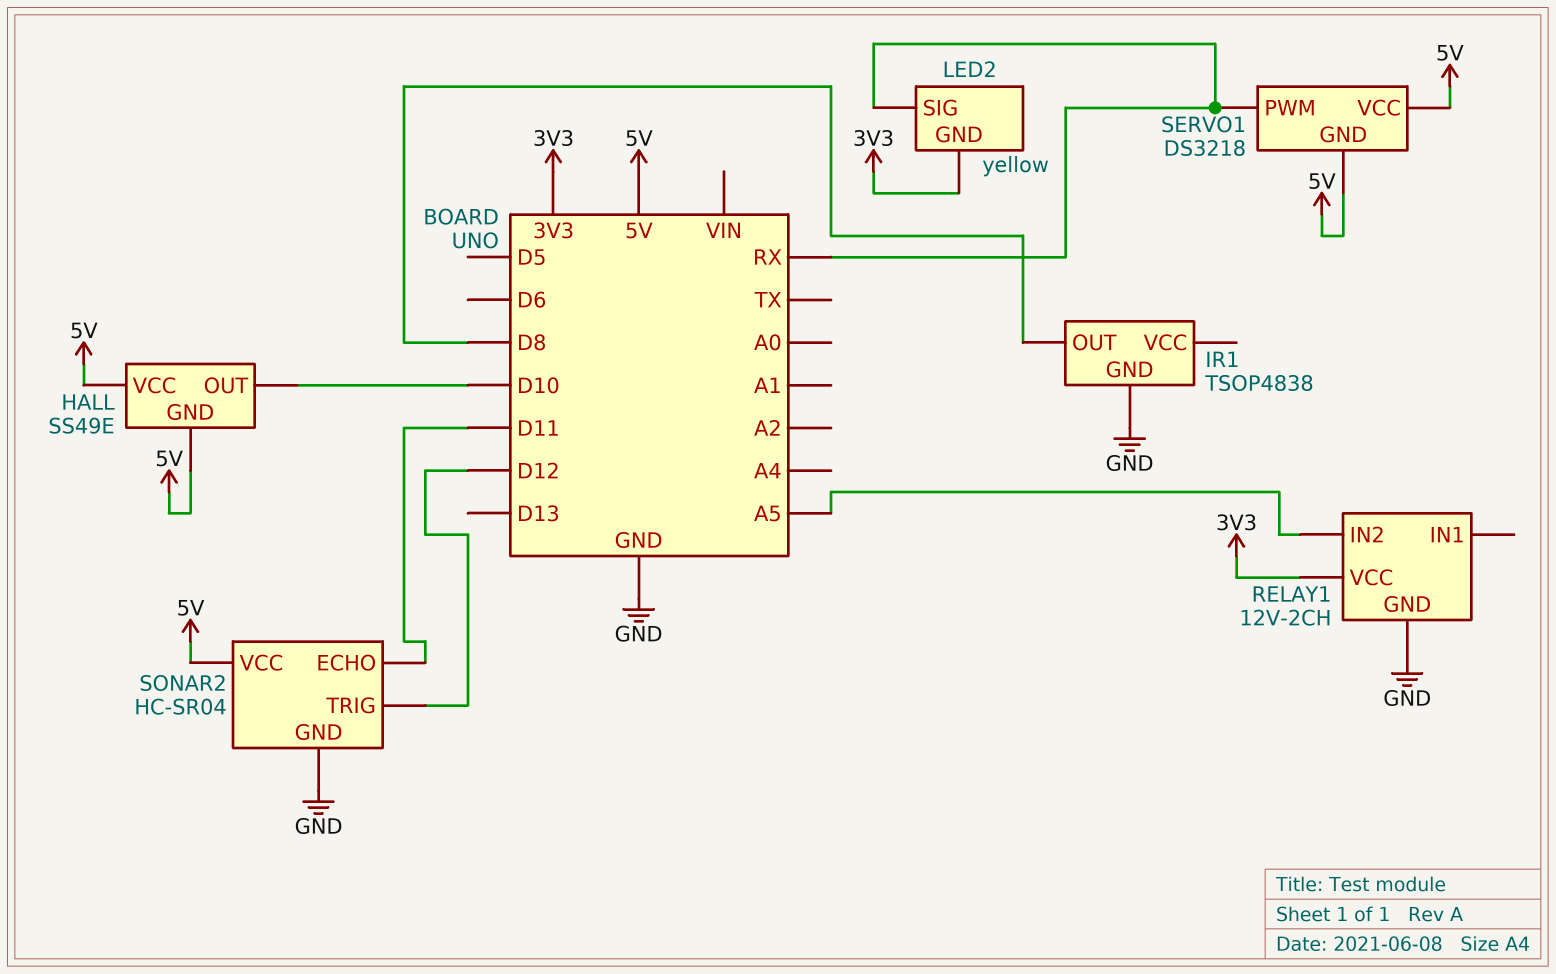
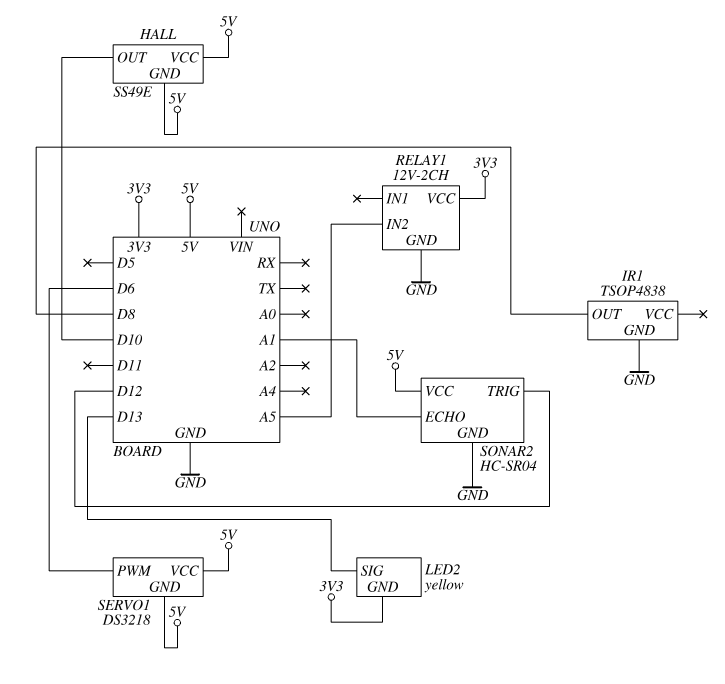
LED2 pin SIG: RX -> D13
SERVO1 pin PWM: RX -> D6
SONAR2 pin ECHO: D11 -> A1

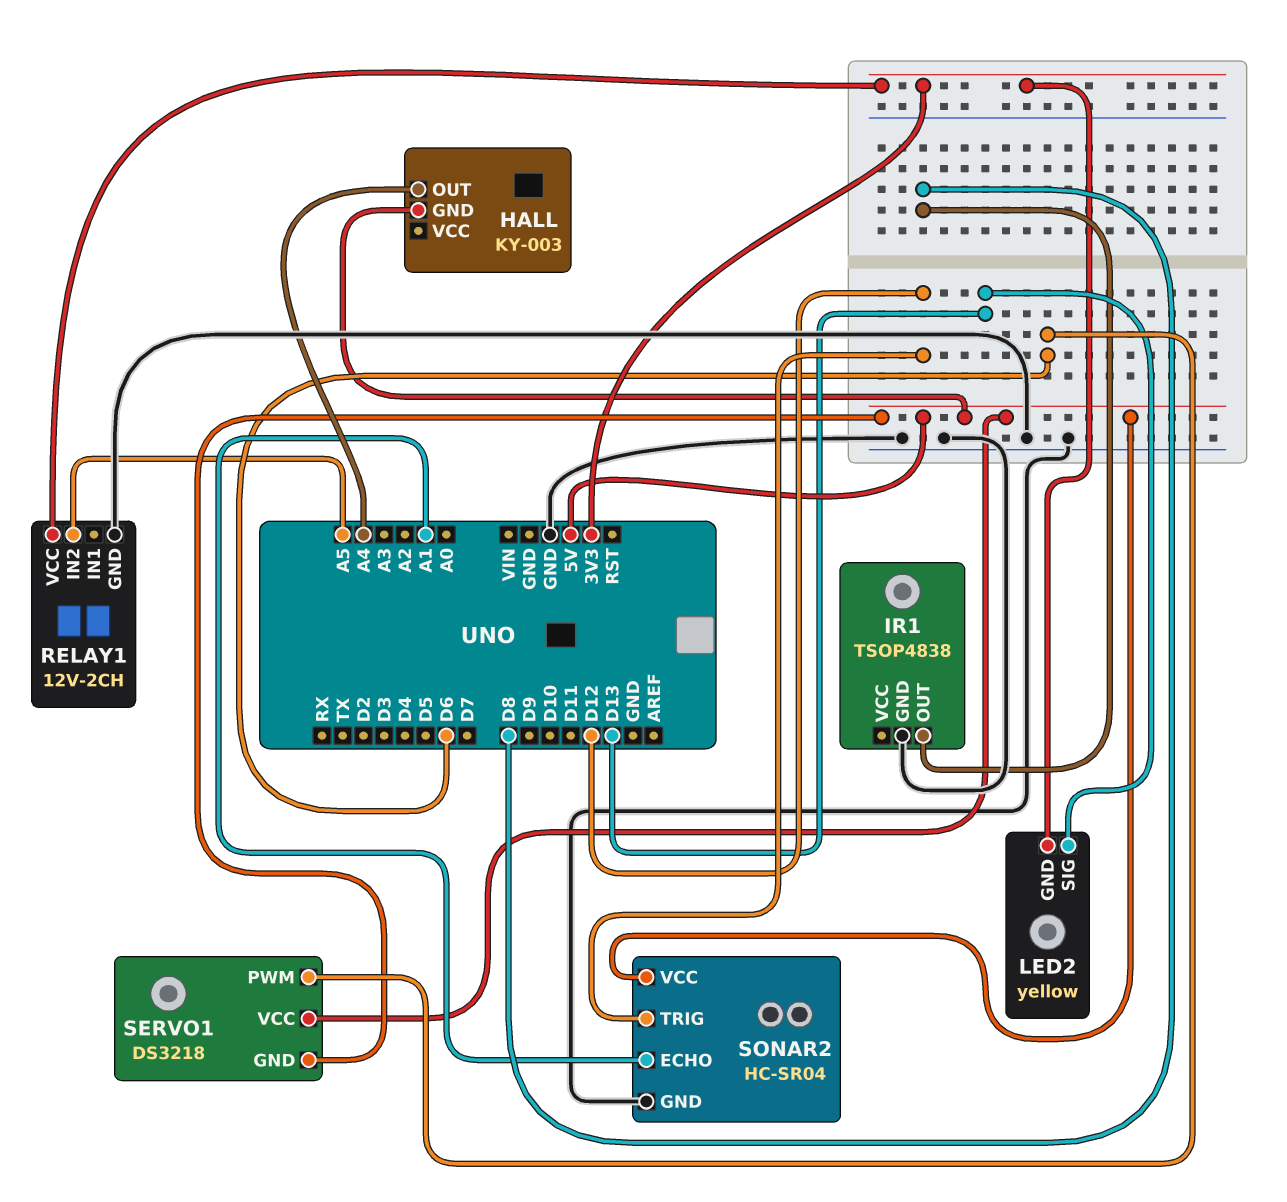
HALL: SS49E -> KY-003
HALL pin OUT: D10 -> A4
HALL pin VCC: 5V -> none

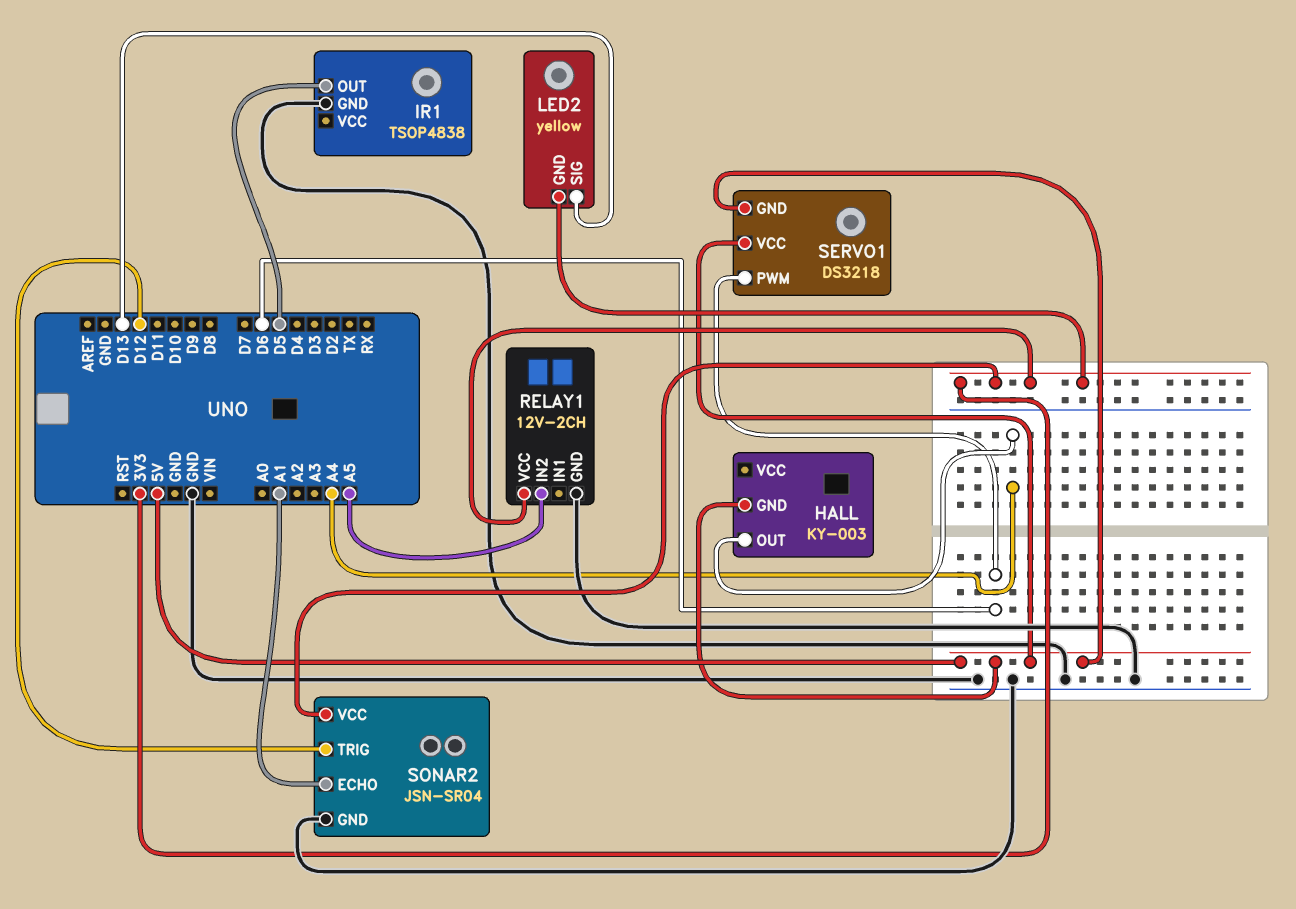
IR1 pin OUT: D8 -> D5
SONAR2: HC-SR04 -> JSN-SR04
SONAR2 pin VCC: 5V -> 3V3

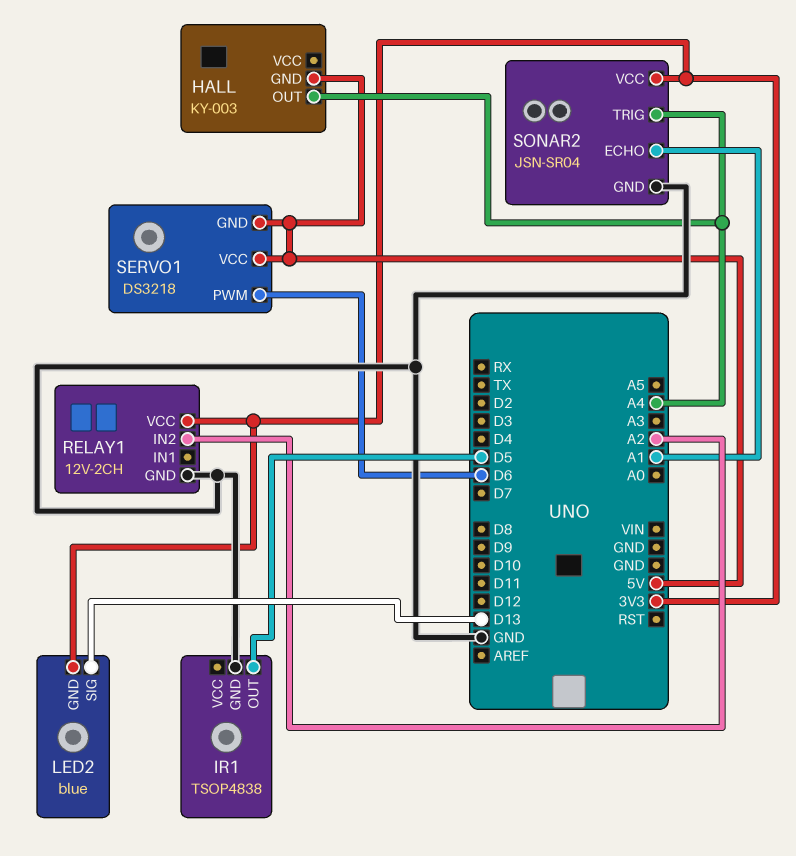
LED2: yellow -> blue
RELAY1 pin IN2: A5 -> A2
SONAR2 pin TRIG: D12 -> A4

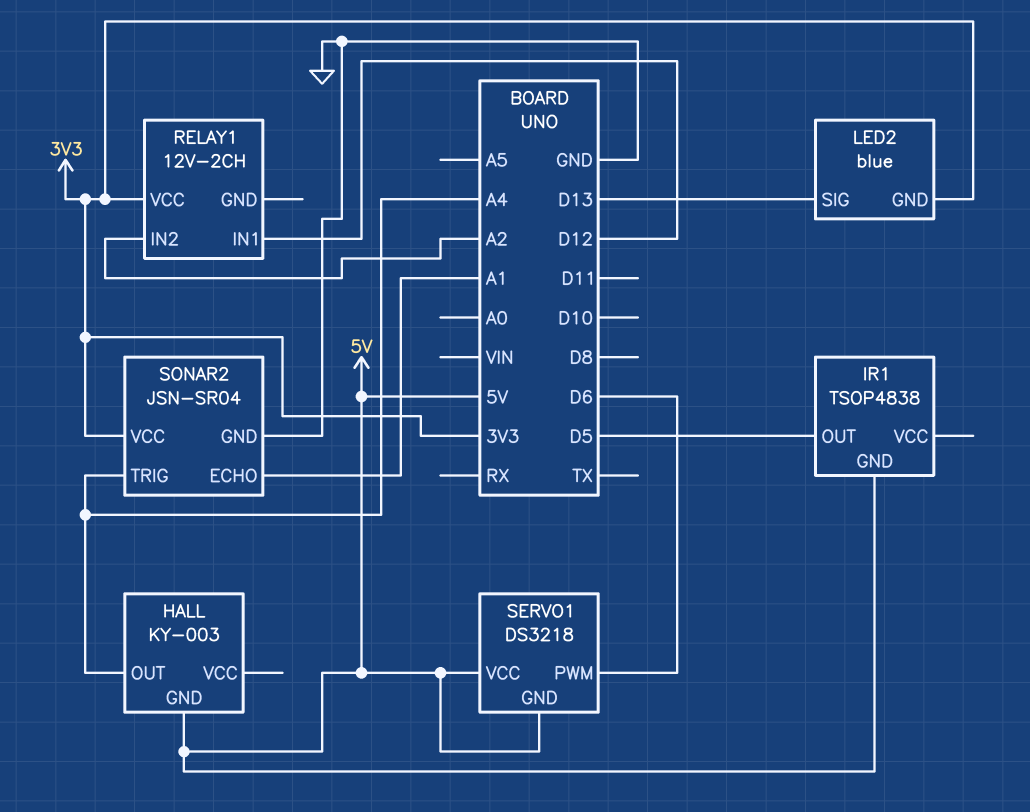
IR1 pin GND: GND -> 5V
RELAY1 pin GND: GND -> none
RELAY1 pin IN1: none -> D12

